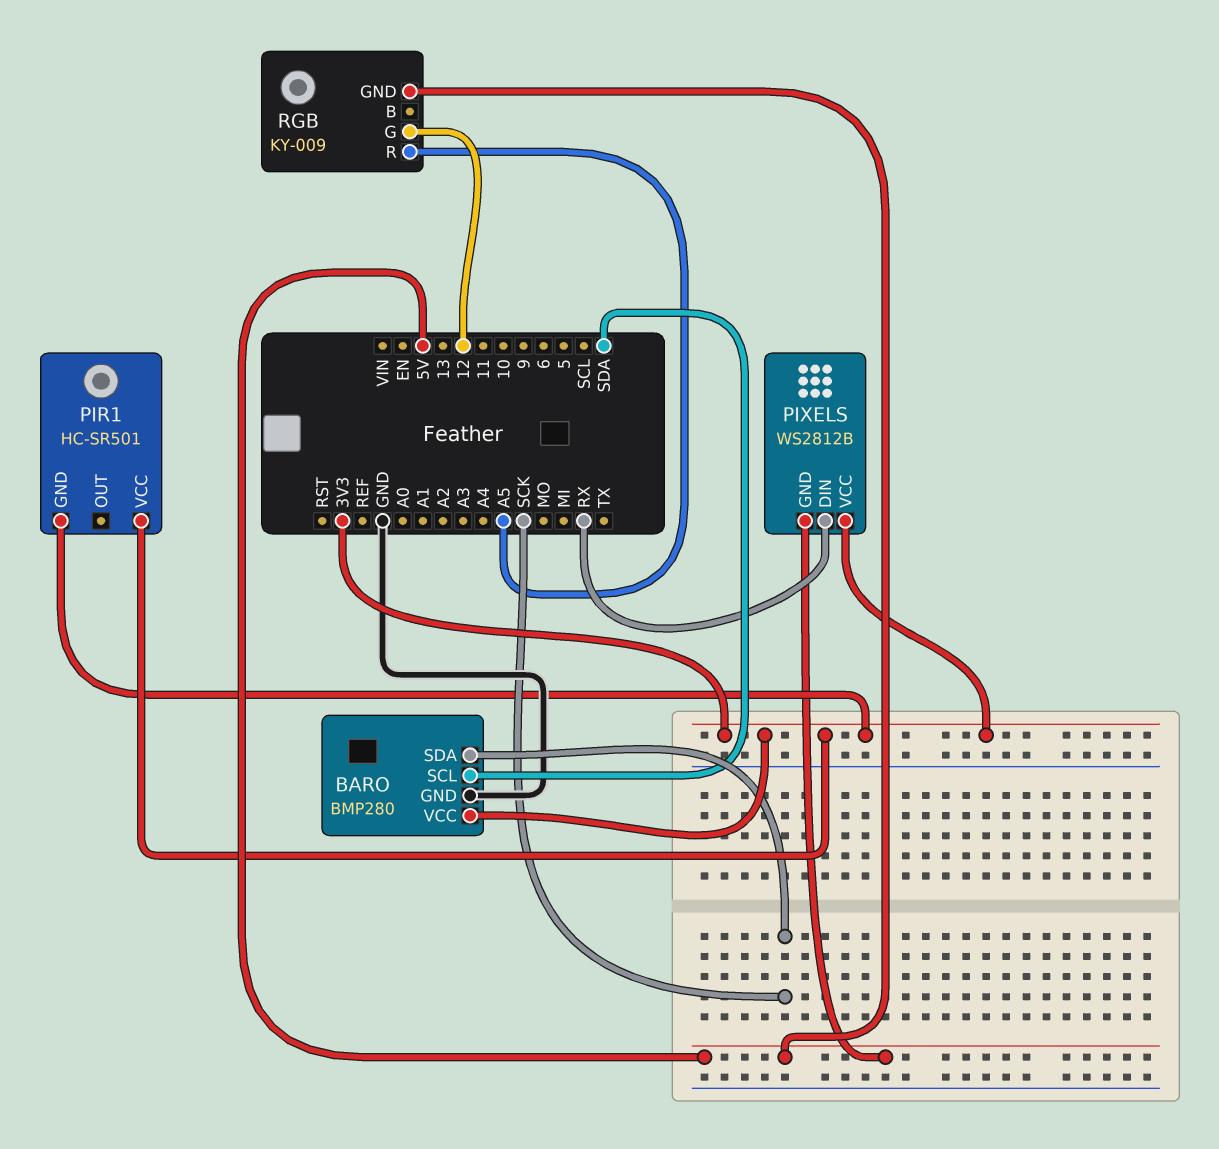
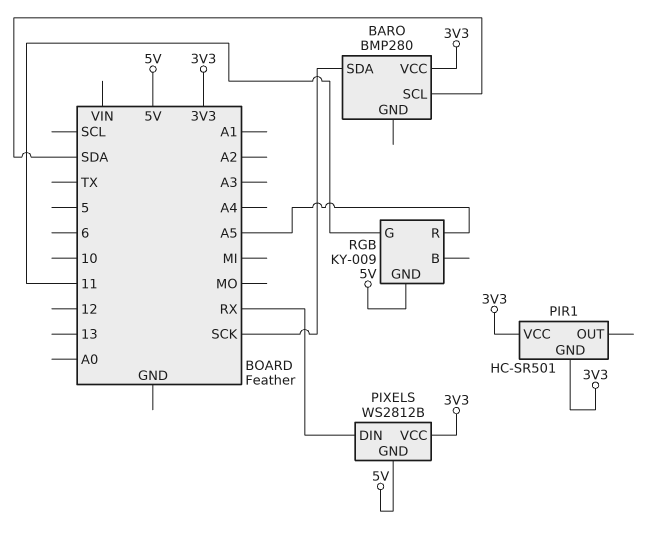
BARO pin GND: GND -> none
RGB pin G: 12 -> 11

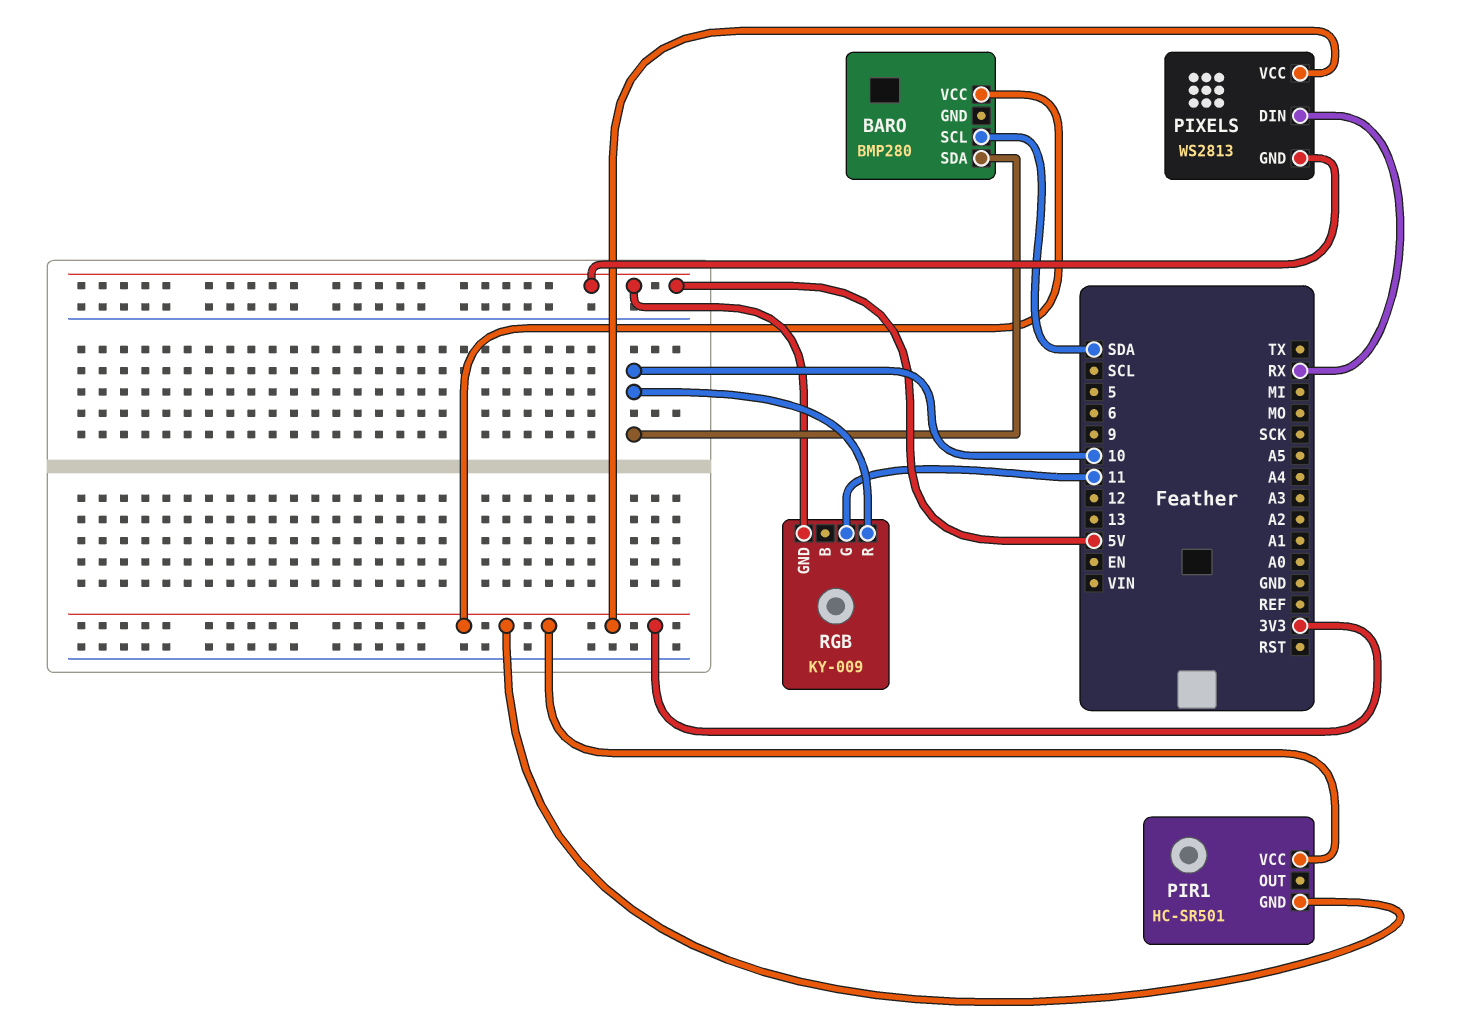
BARO pin SDA: SCK -> 10
PIXELS: WS2812B -> WS2813
RGB pin R: A5 -> 10

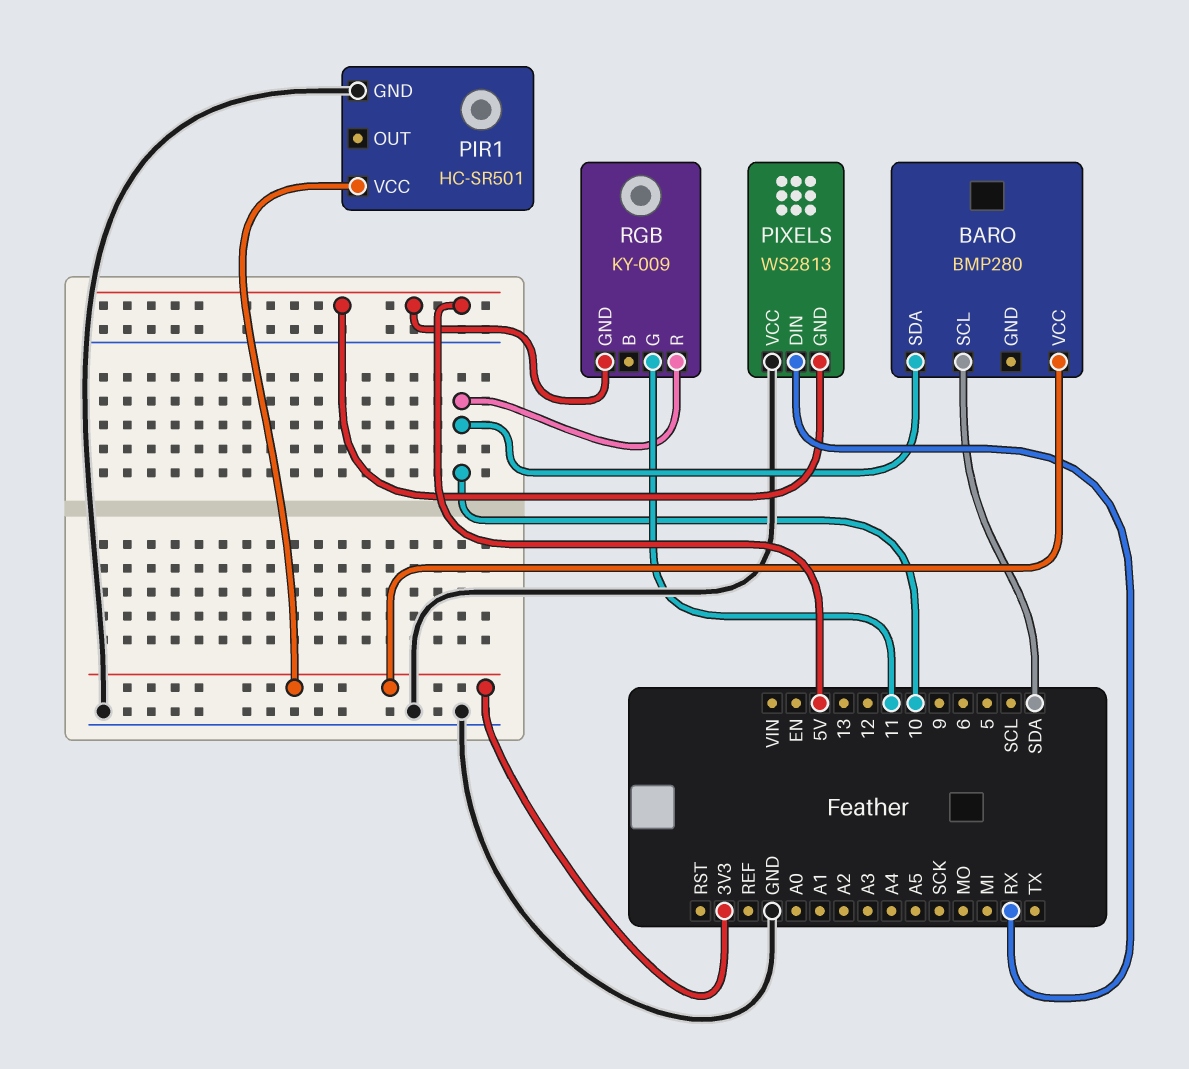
PIR1 pin GND: 3V3 -> GND
PIXELS pin VCC: 3V3 -> GND

